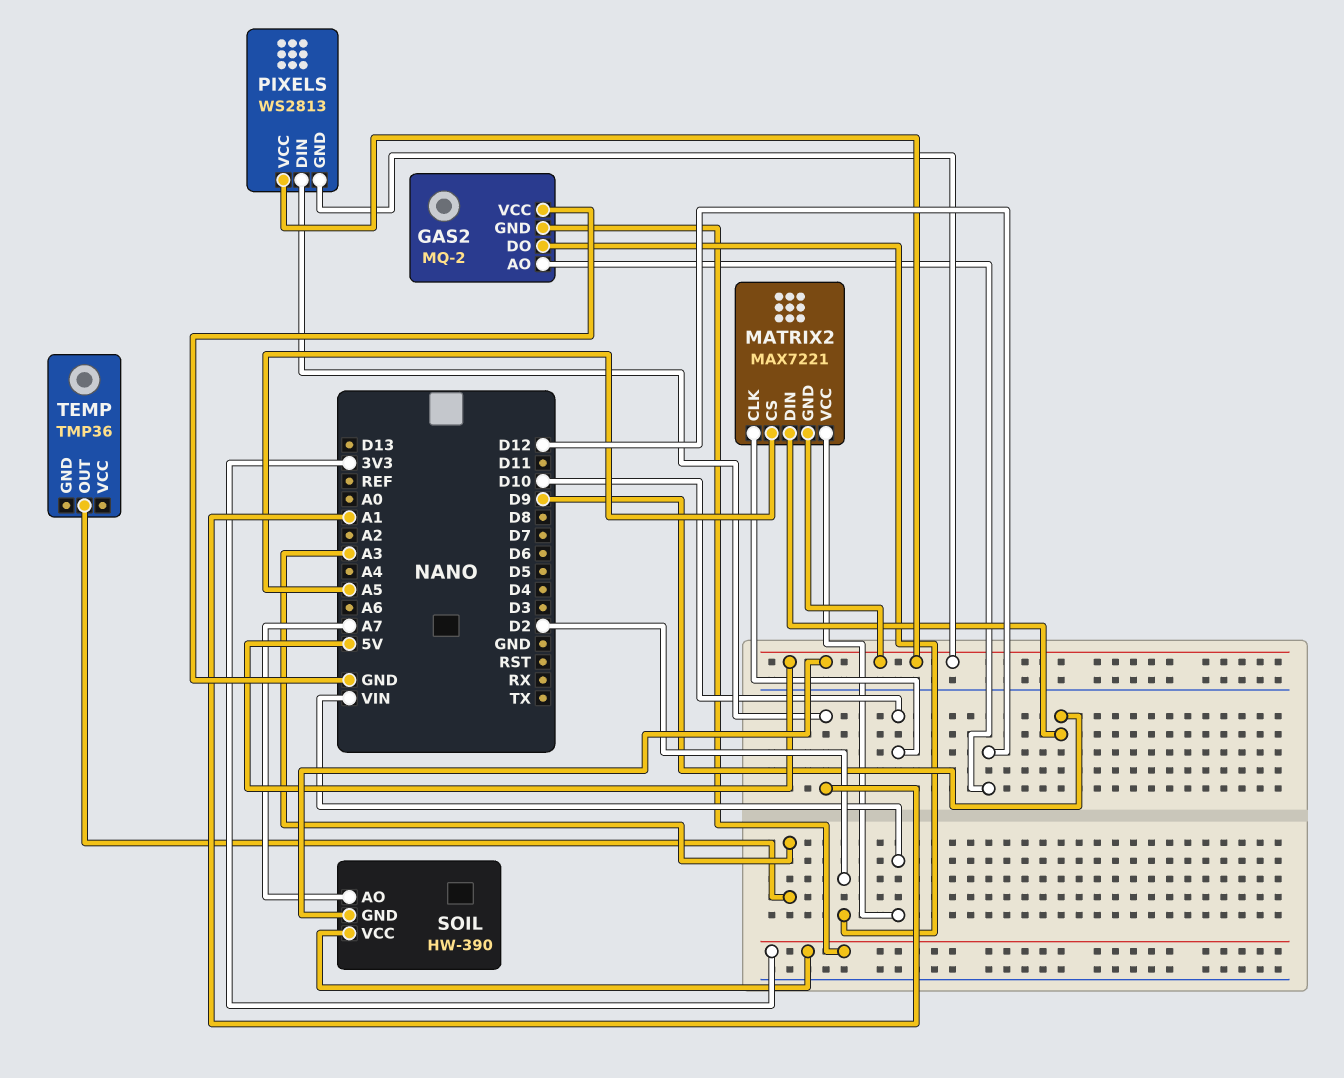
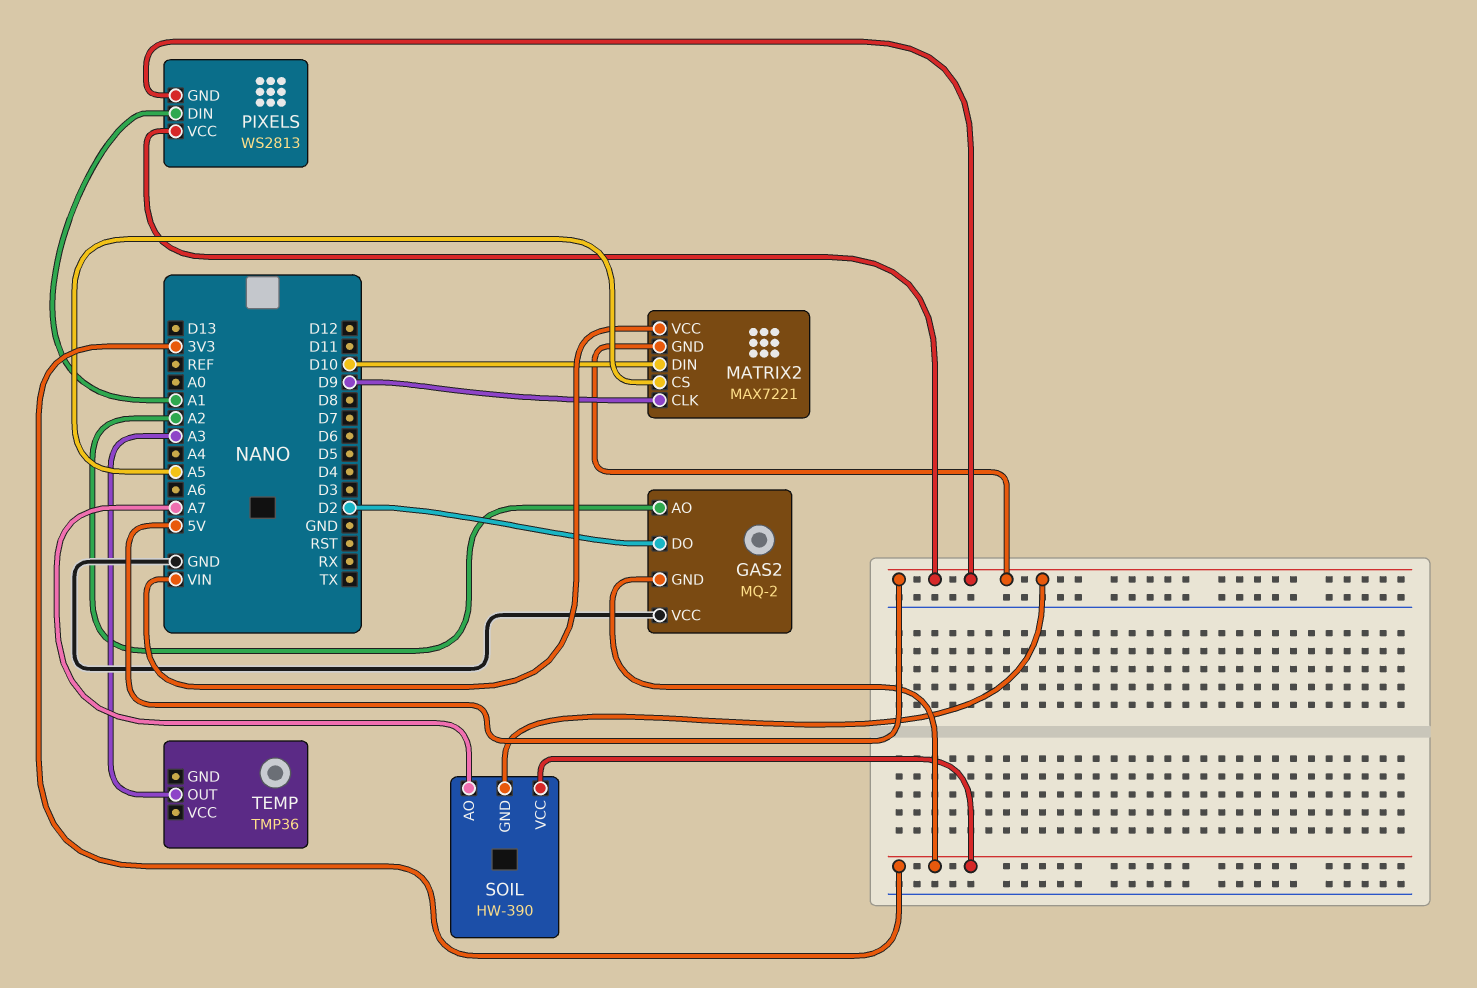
GAS2 pin AO: D12 -> A2
MATRIX2 pin CLK: D10 -> D9
MATRIX2 pin DIN: D9 -> D10

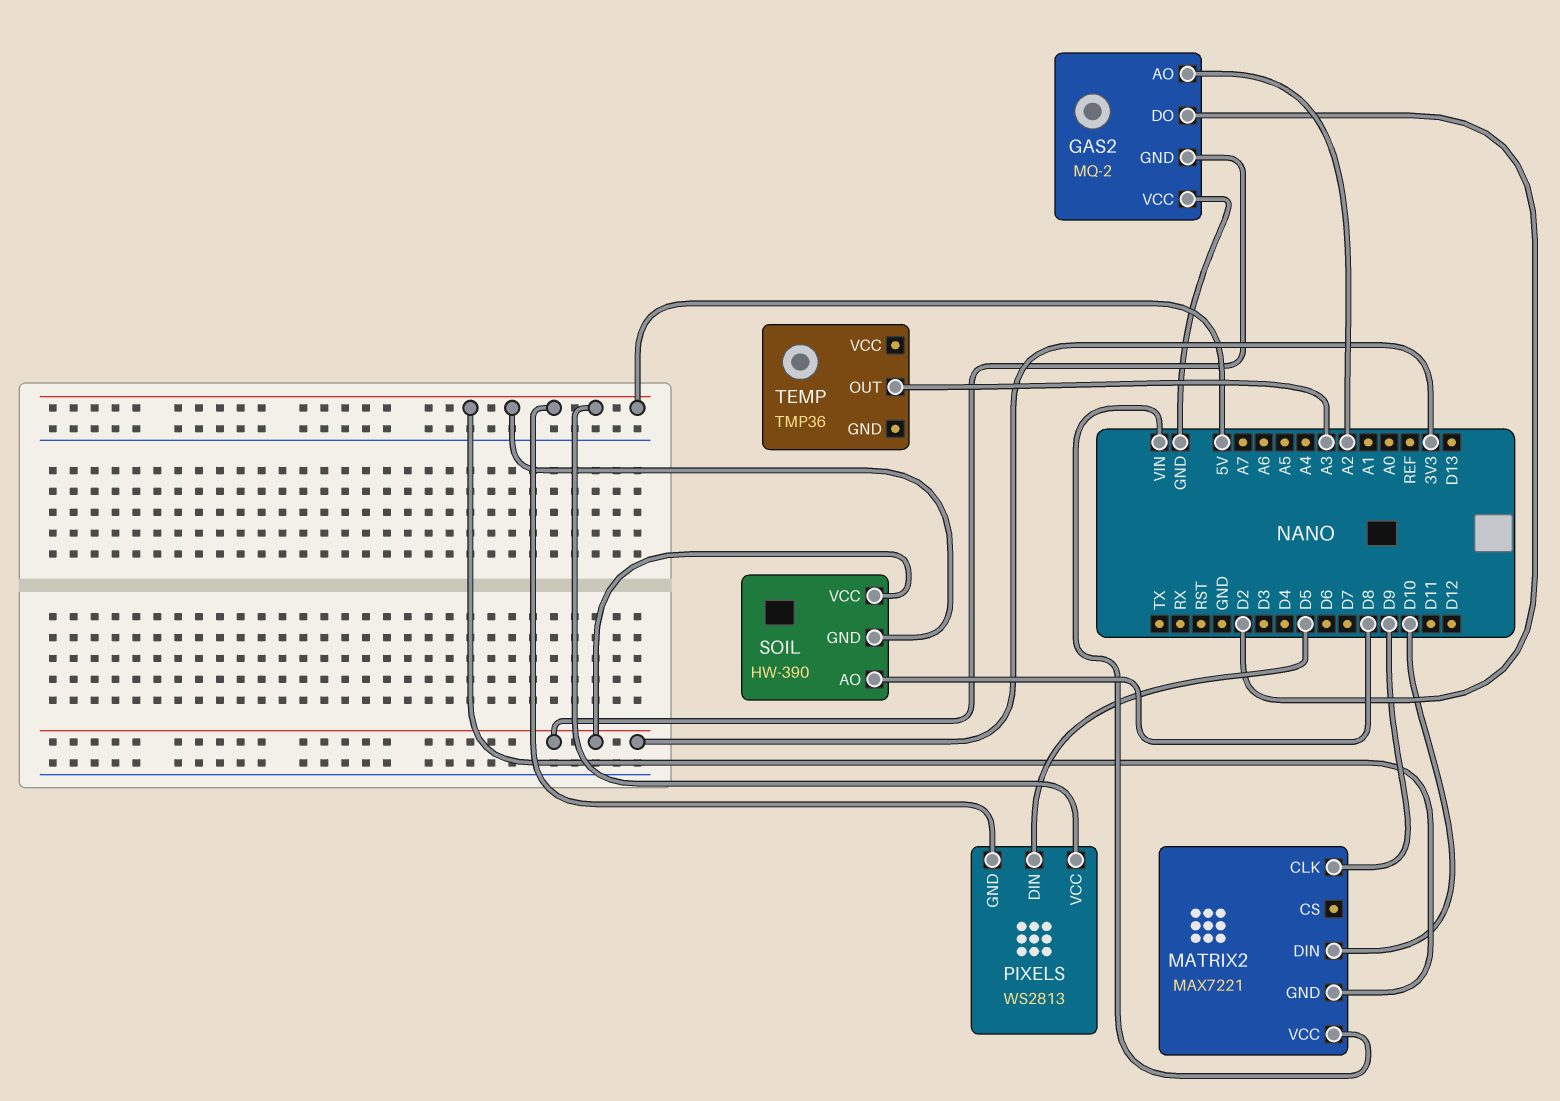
MATRIX2 pin CS: A5 -> none
PIXELS pin DIN: A1 -> D5
SOIL pin AO: A7 -> D8

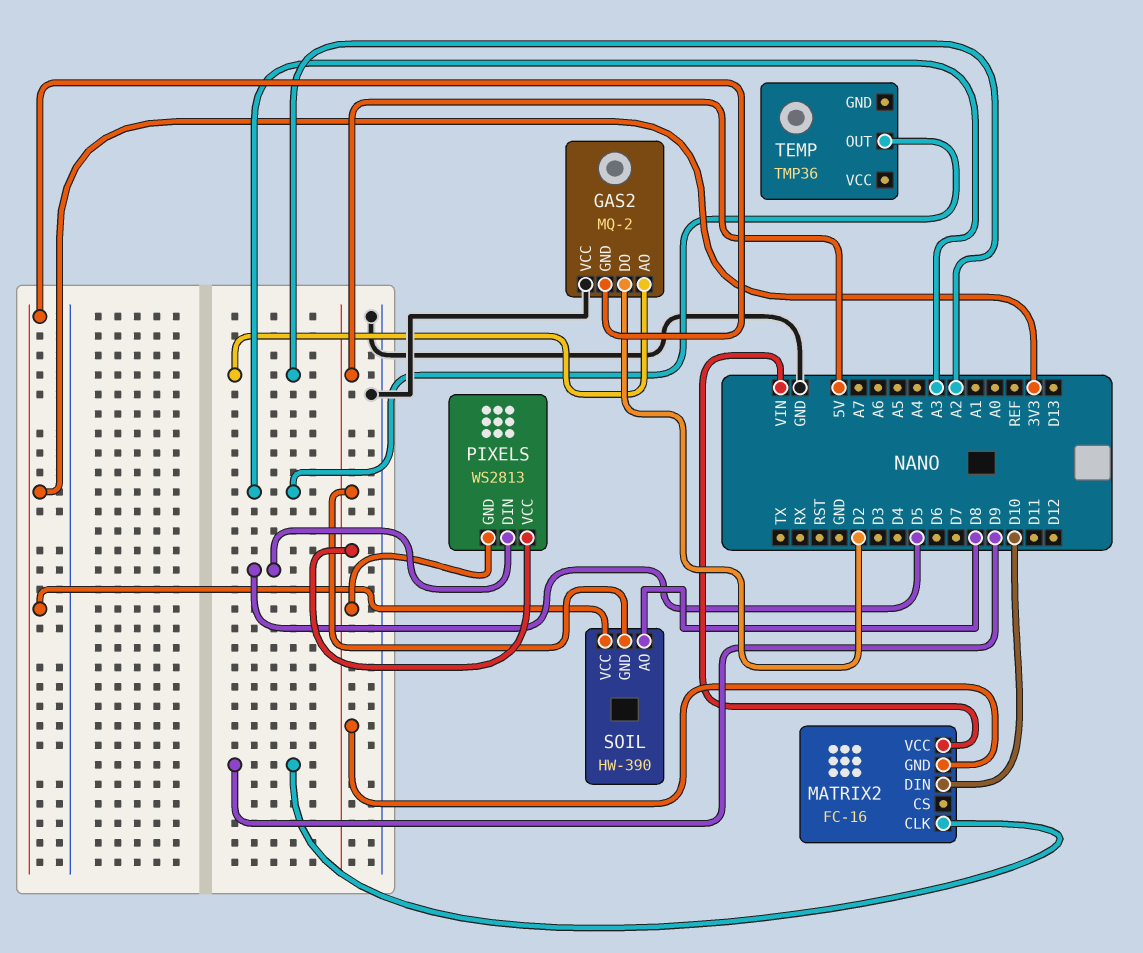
MATRIX2: MAX7221 -> FC-16

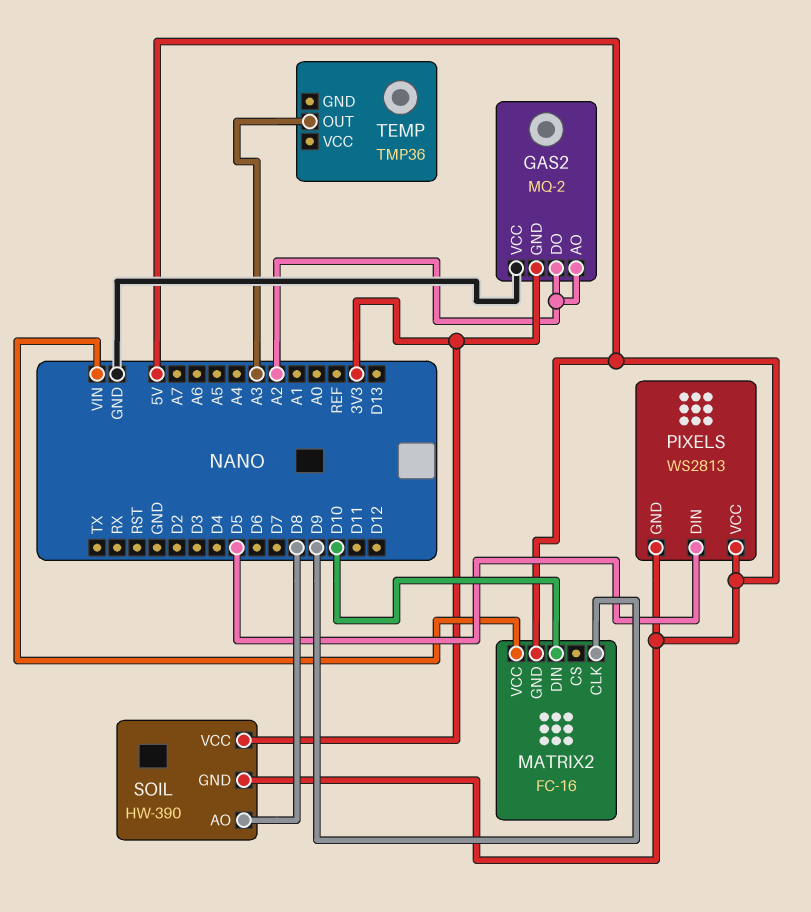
GAS2 pin DO: D2 -> A2

